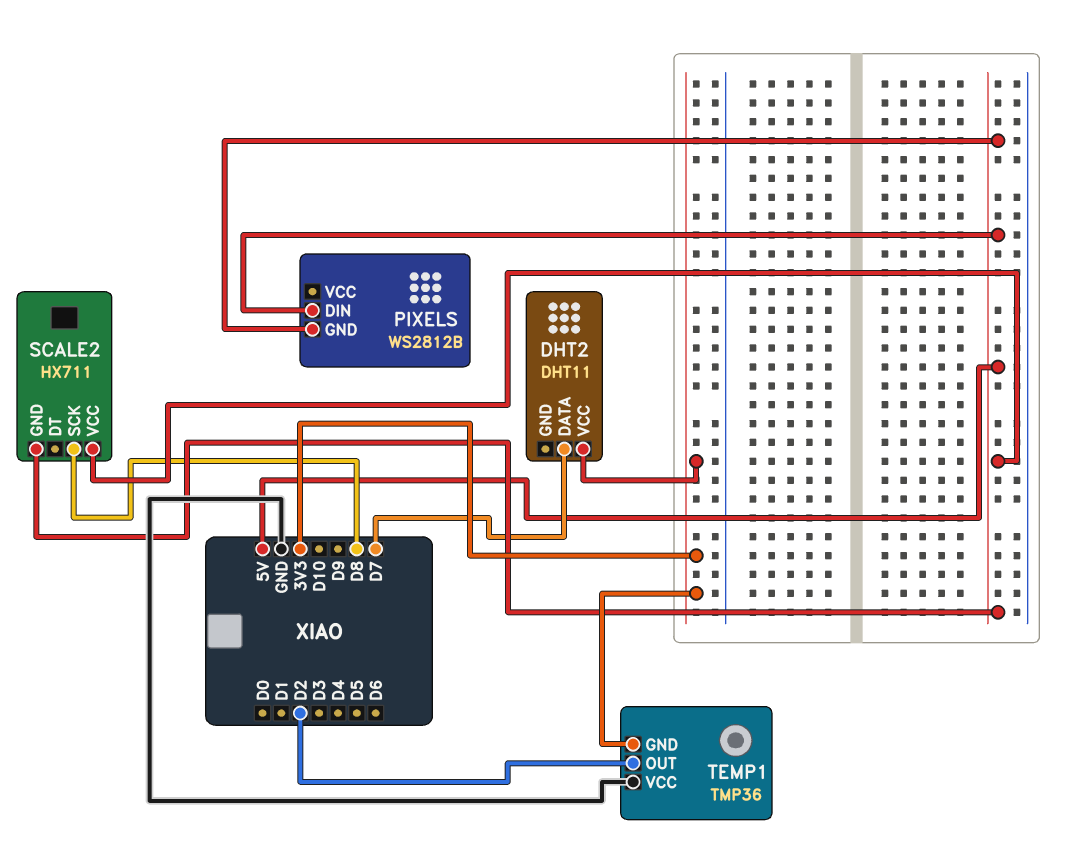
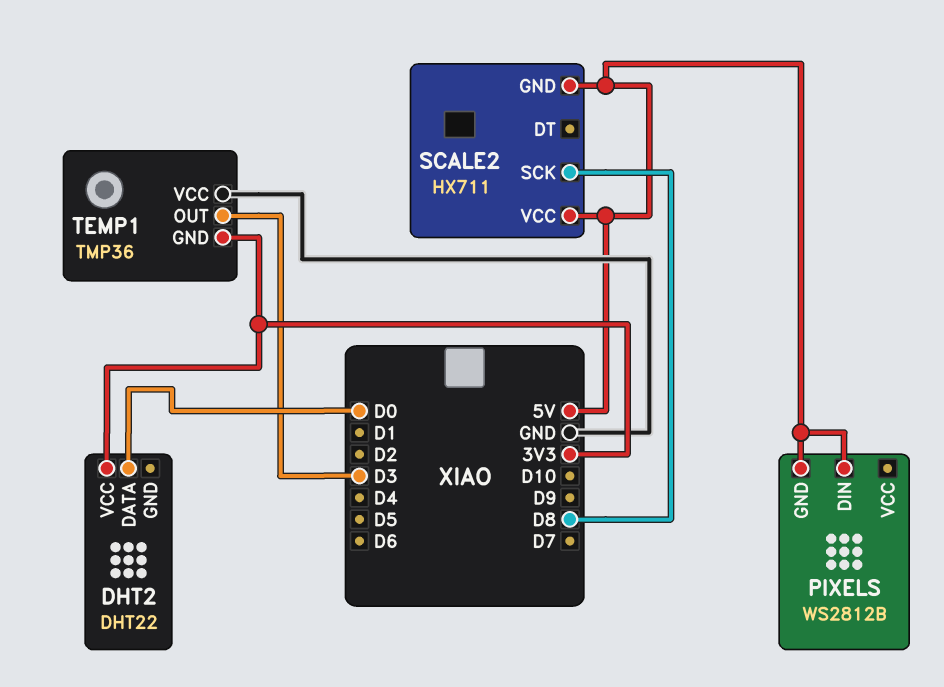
DHT2: DHT11 -> DHT22
DHT2 pin DATA: D7 -> D0
TEMP1 pin OUT: D2 -> D3

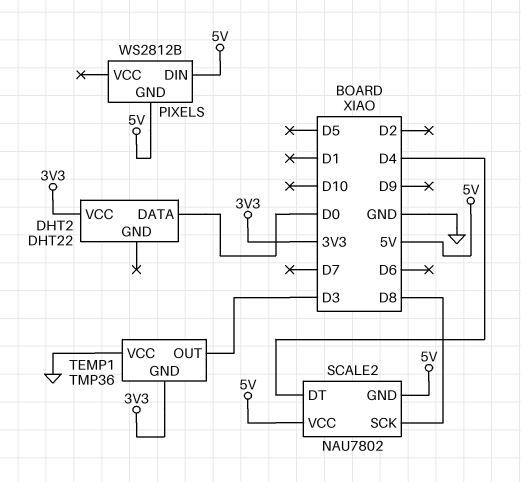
SCALE2: HX711 -> NAU7802
SCALE2 pin DT: none -> D4

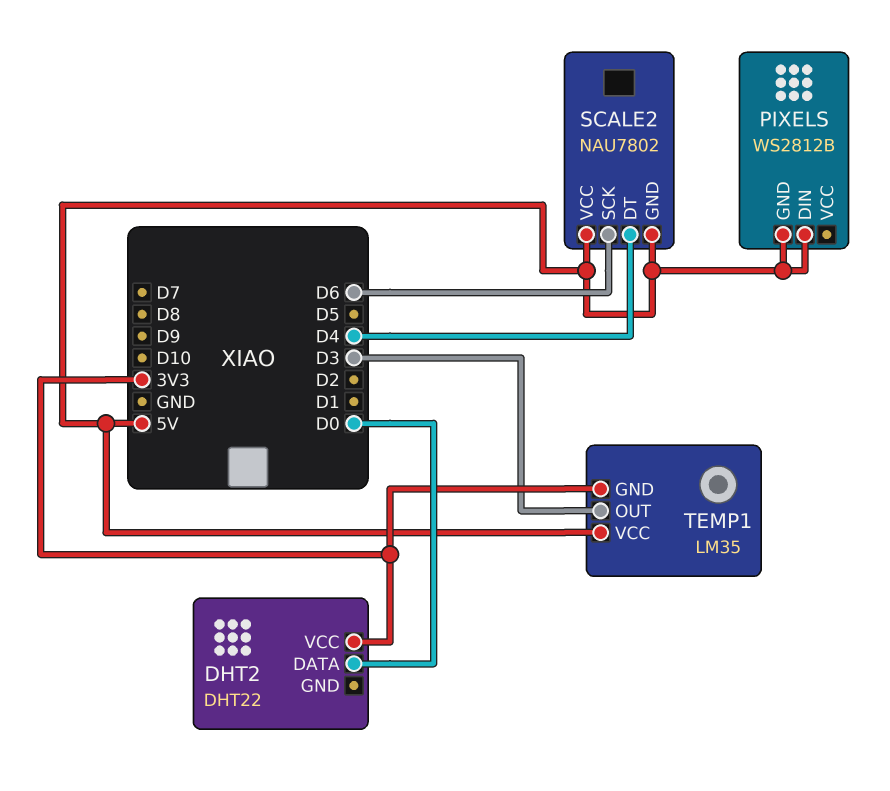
SCALE2 pin SCK: D8 -> D6
TEMP1: TMP36 -> LM35
TEMP1 pin VCC: GND -> 5V

